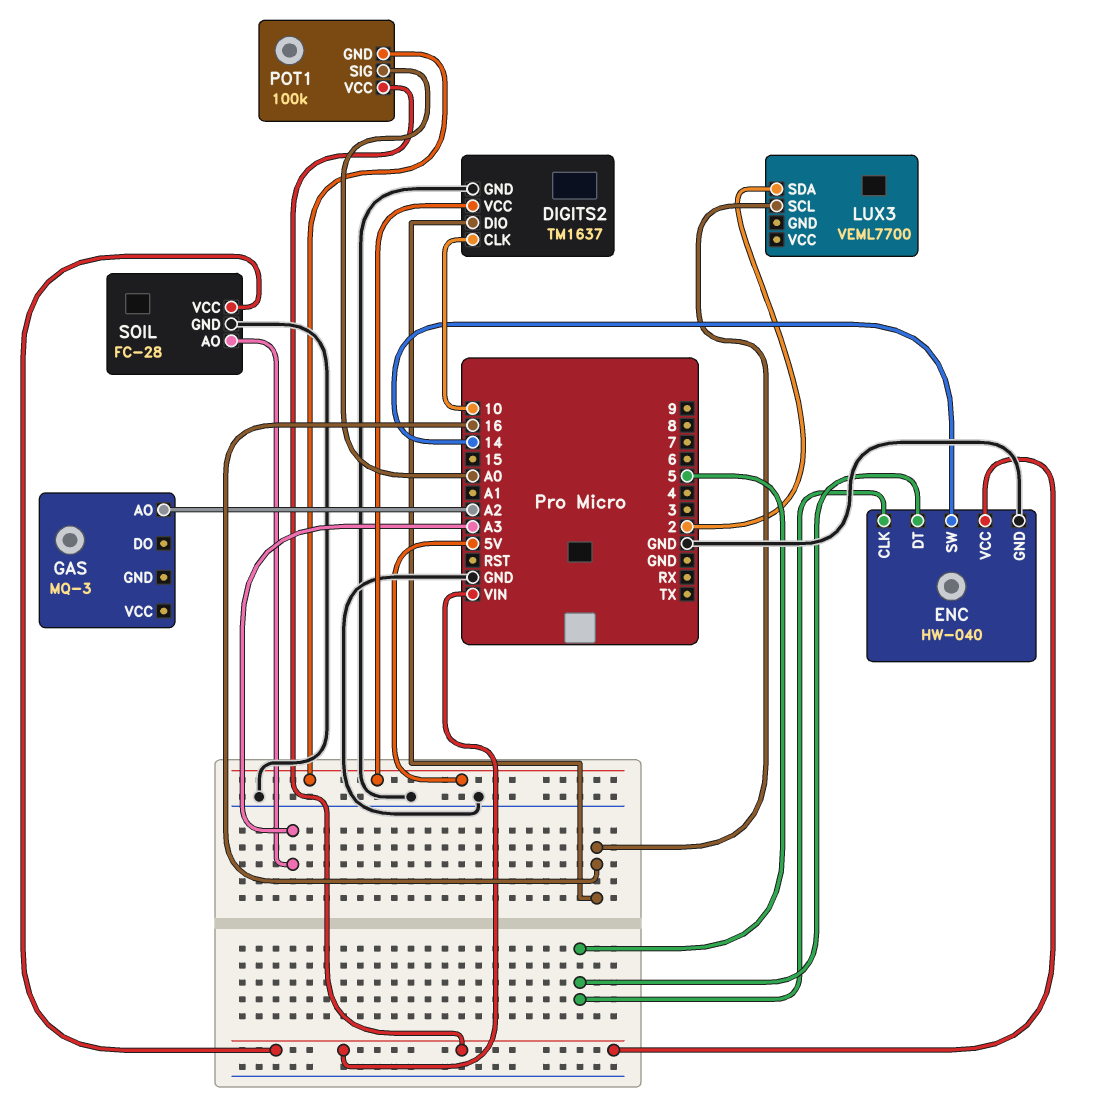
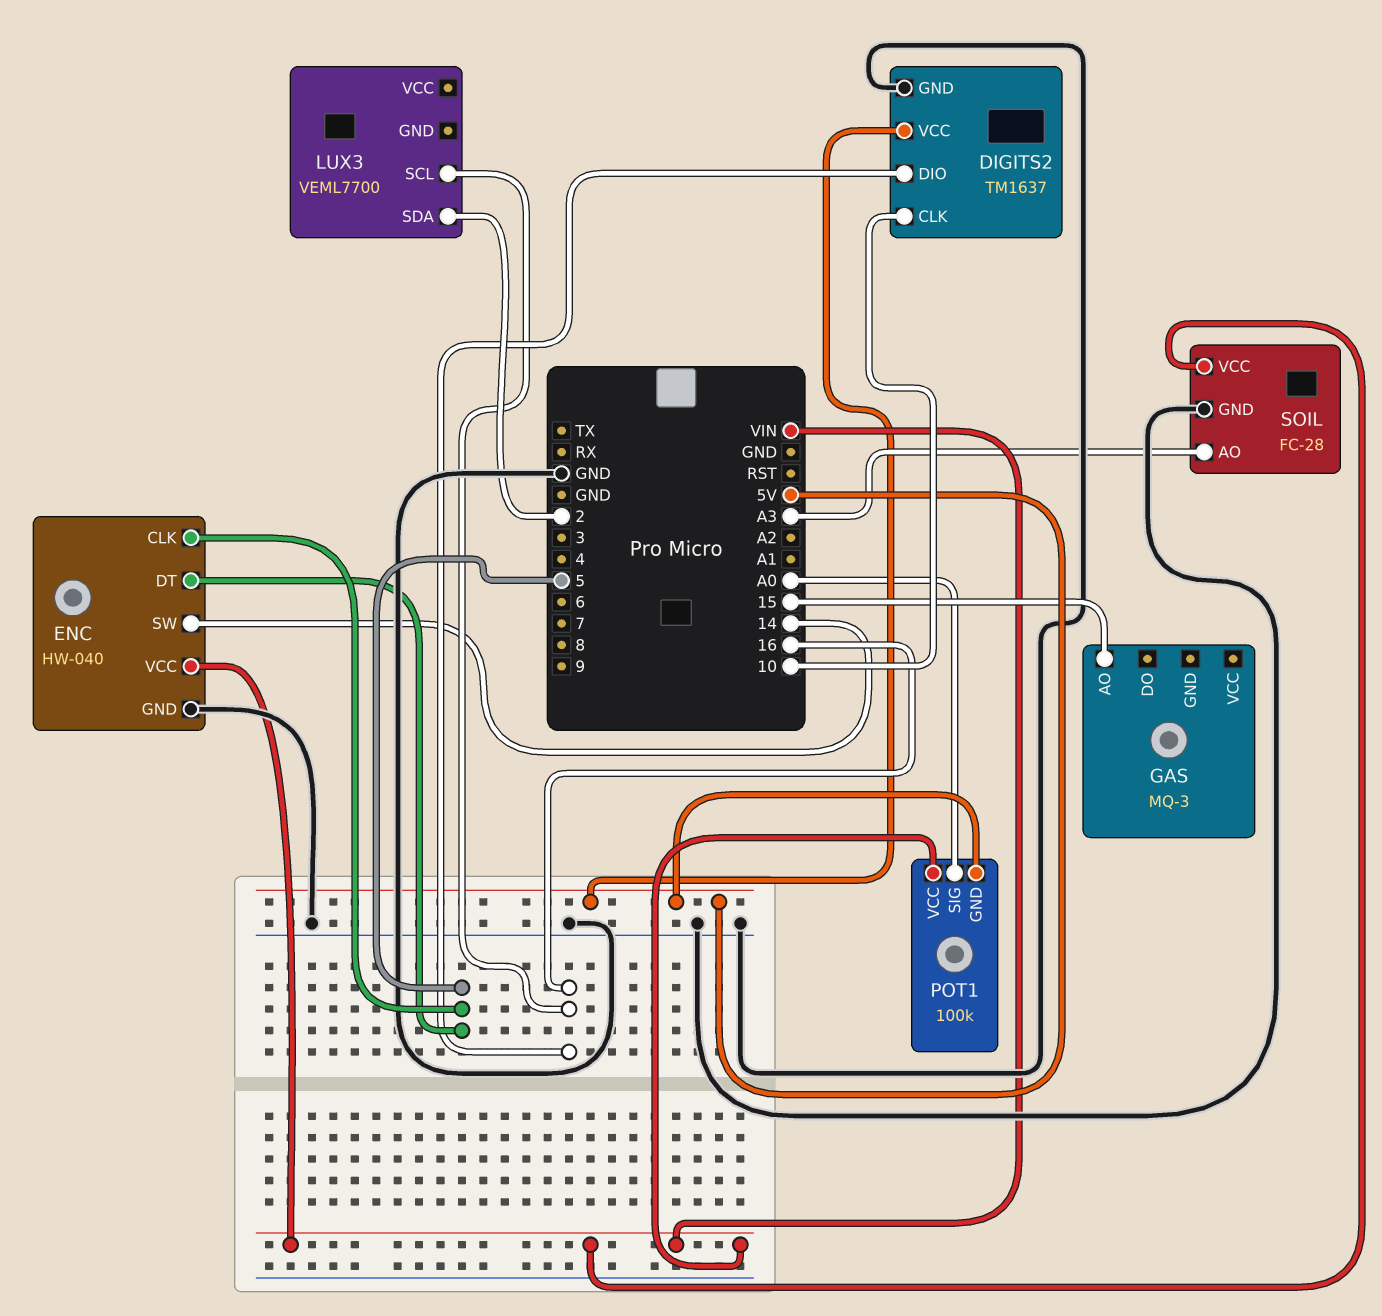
GAS pin AO: A2 -> 15

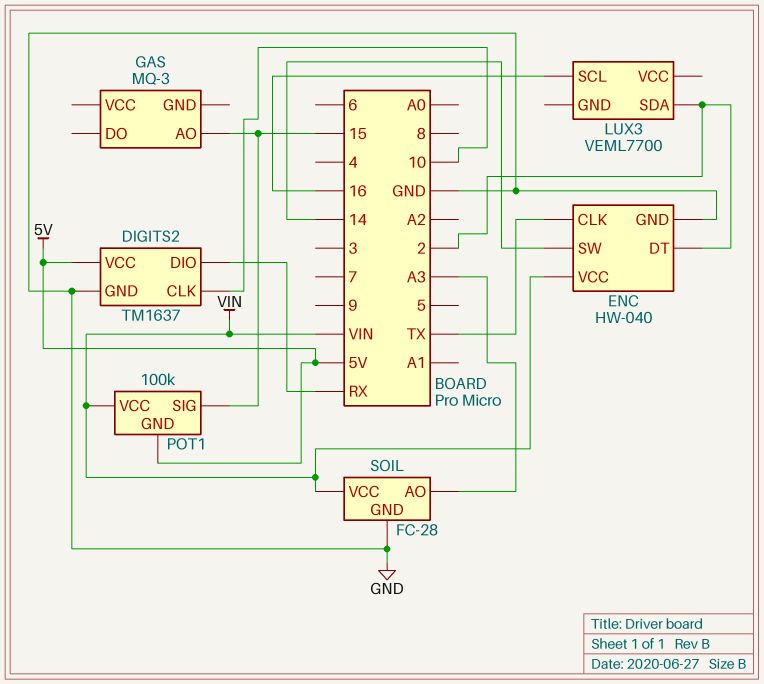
DIGITS2 pin DIO: 16 -> RX
ENC pin CLK: 5 -> TX
ENC pin DT: 5 -> 2
POT1 pin SIG: A0 -> 15

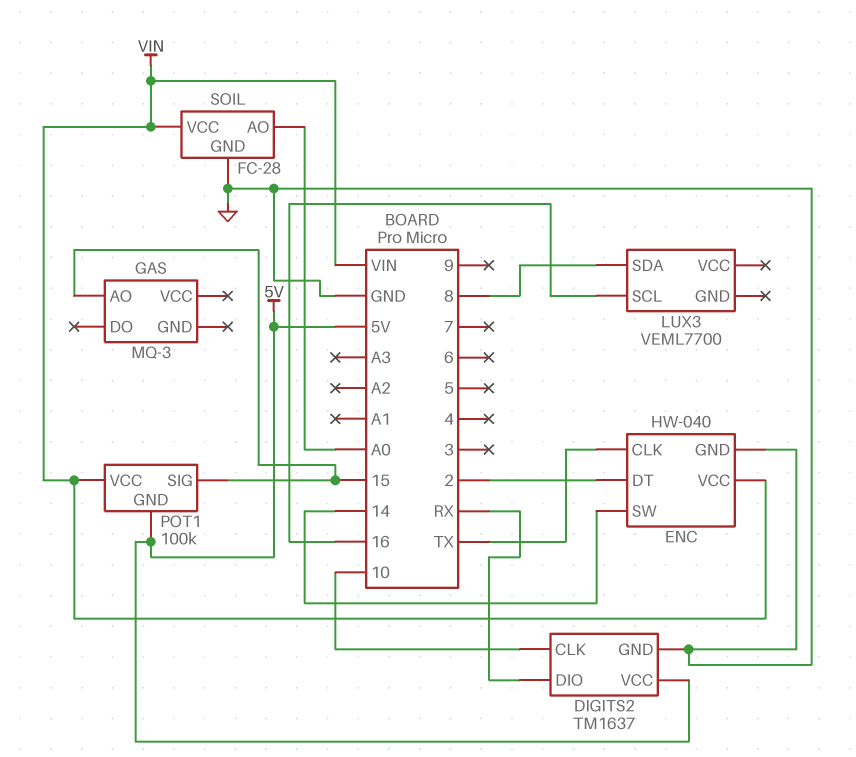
LUX3 pin SDA: 2 -> 8
SOIL pin AO: A3 -> A0

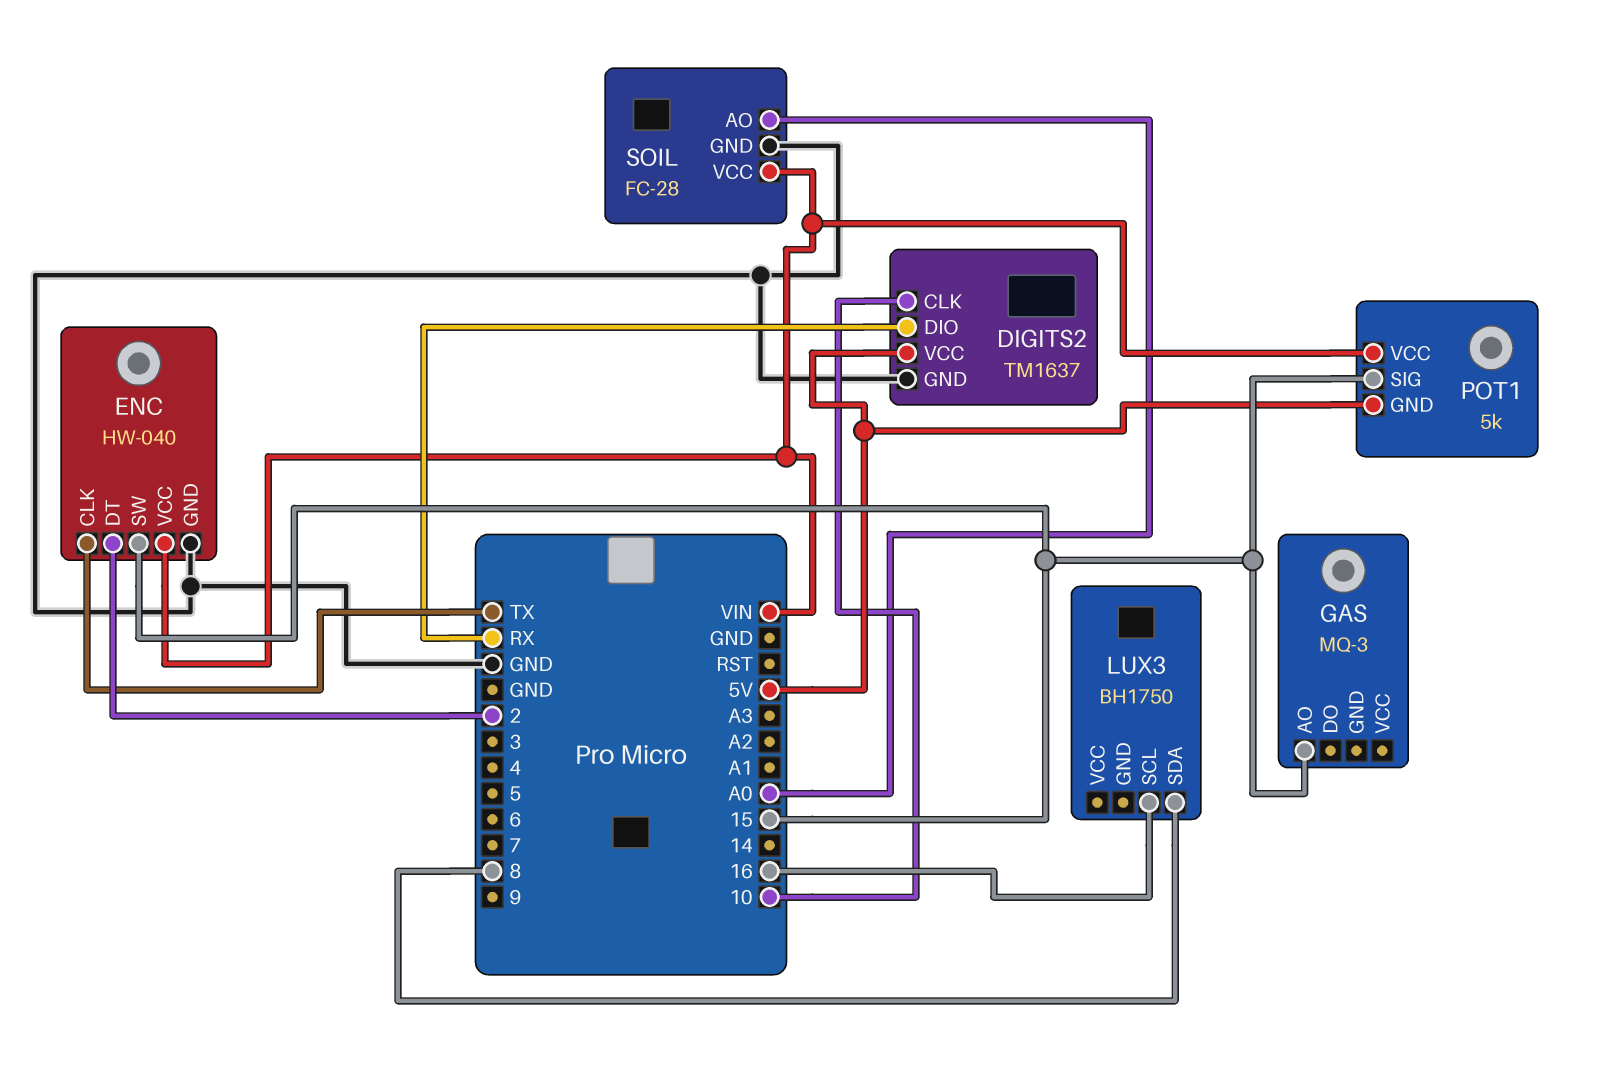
ENC pin SW: 14 -> 15
LUX3: VEML7700 -> BH1750
POT1: 100k -> 5k

